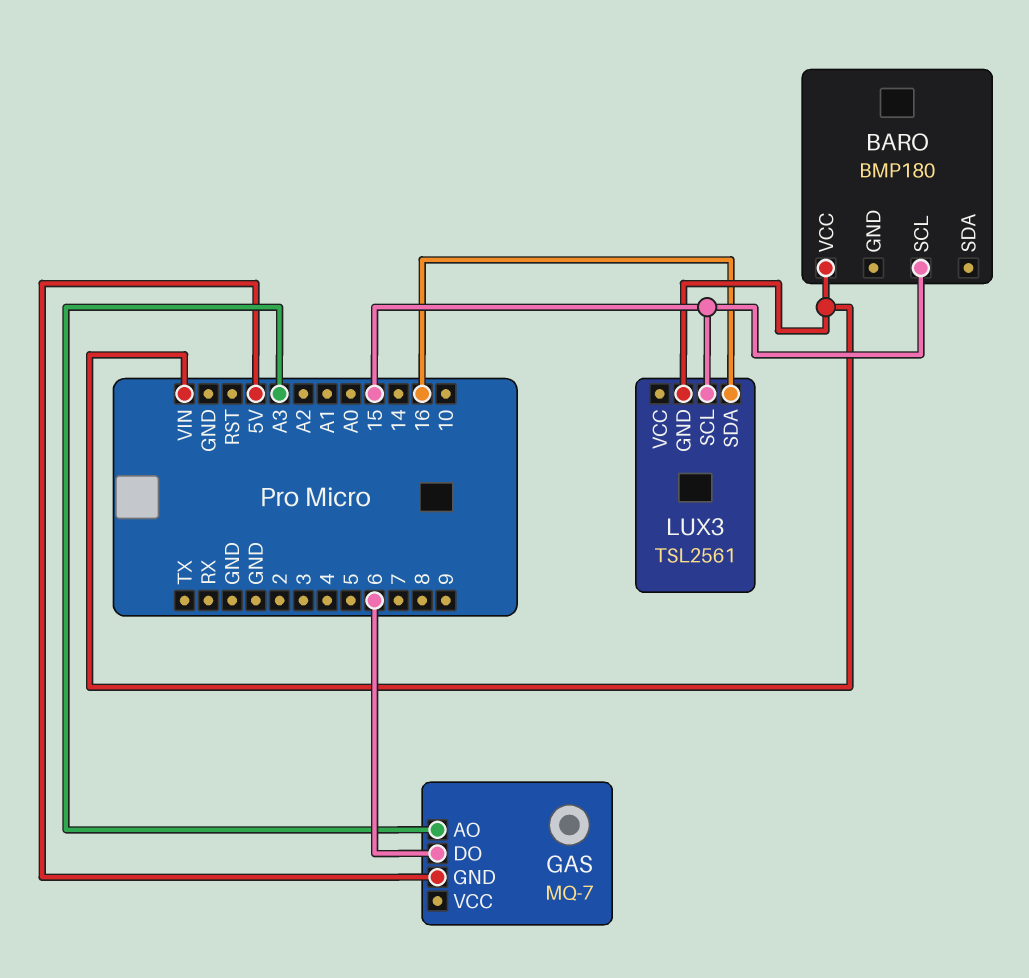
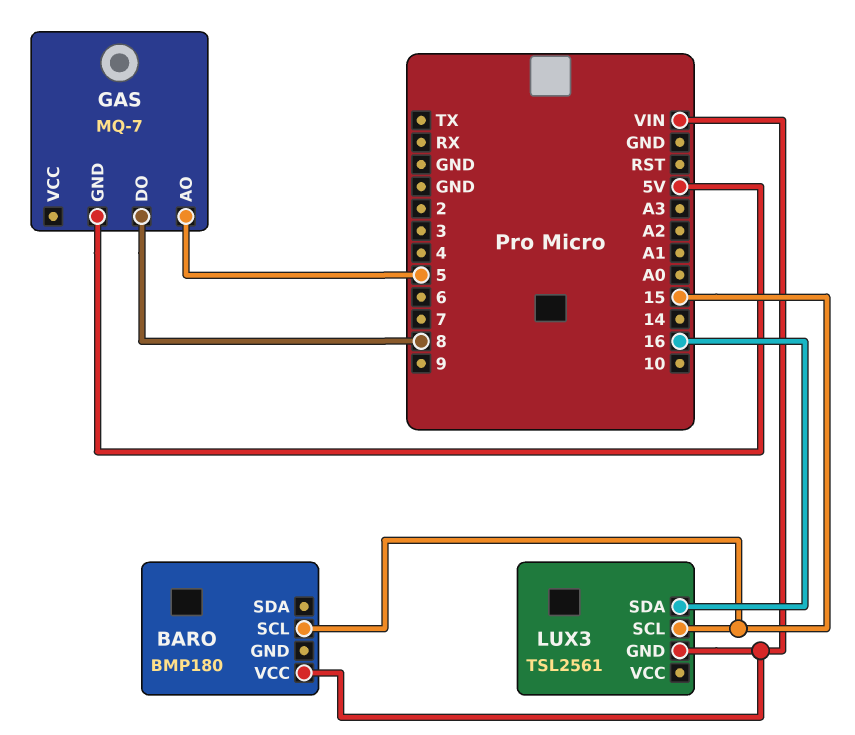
GAS pin AO: A3 -> 5
GAS pin DO: 6 -> 8

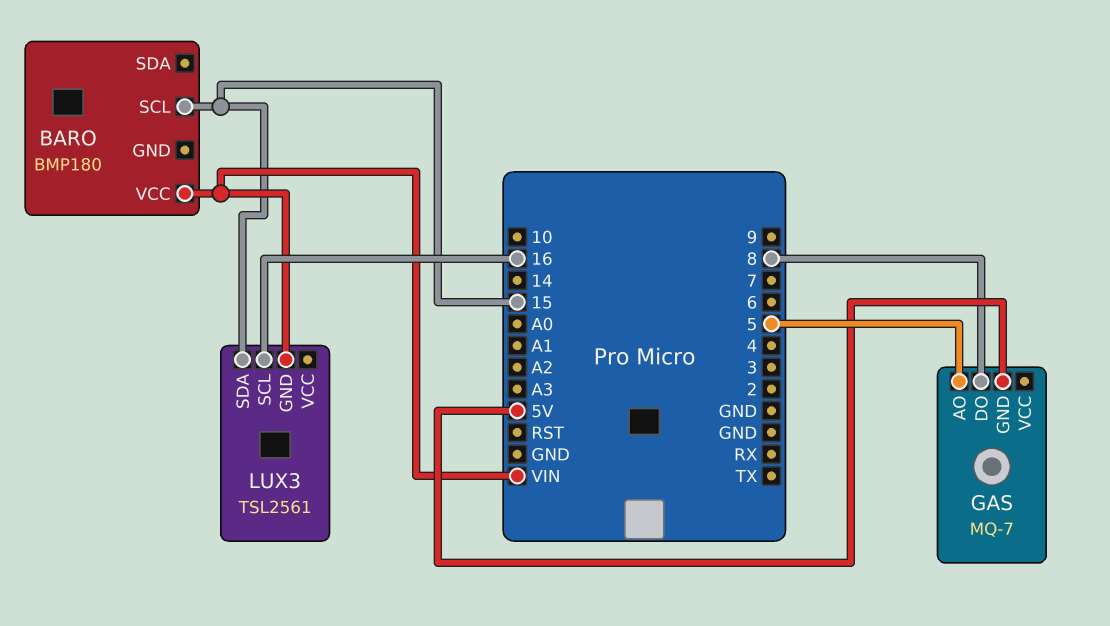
LUX3 pin SCL: 15 -> 16
LUX3 pin SDA: 16 -> 15

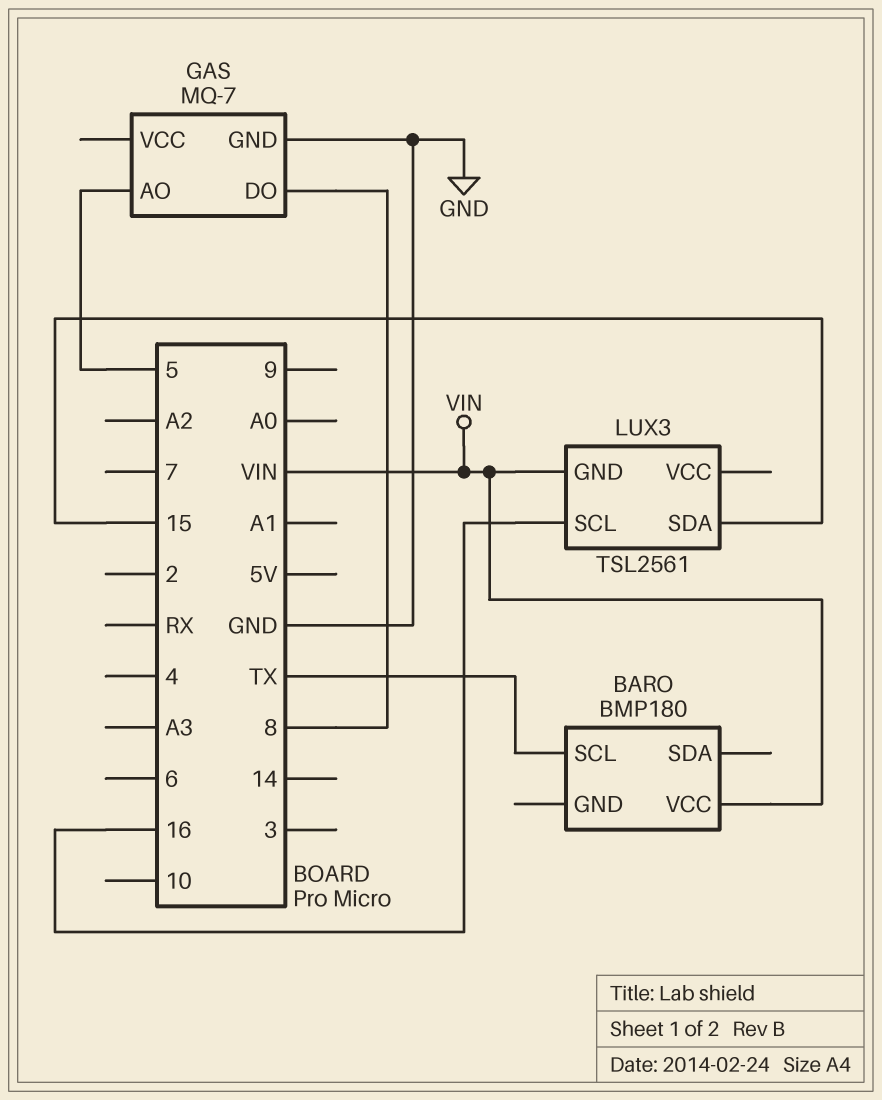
BARO pin SCL: 15 -> TX
GAS pin GND: 5V -> GND

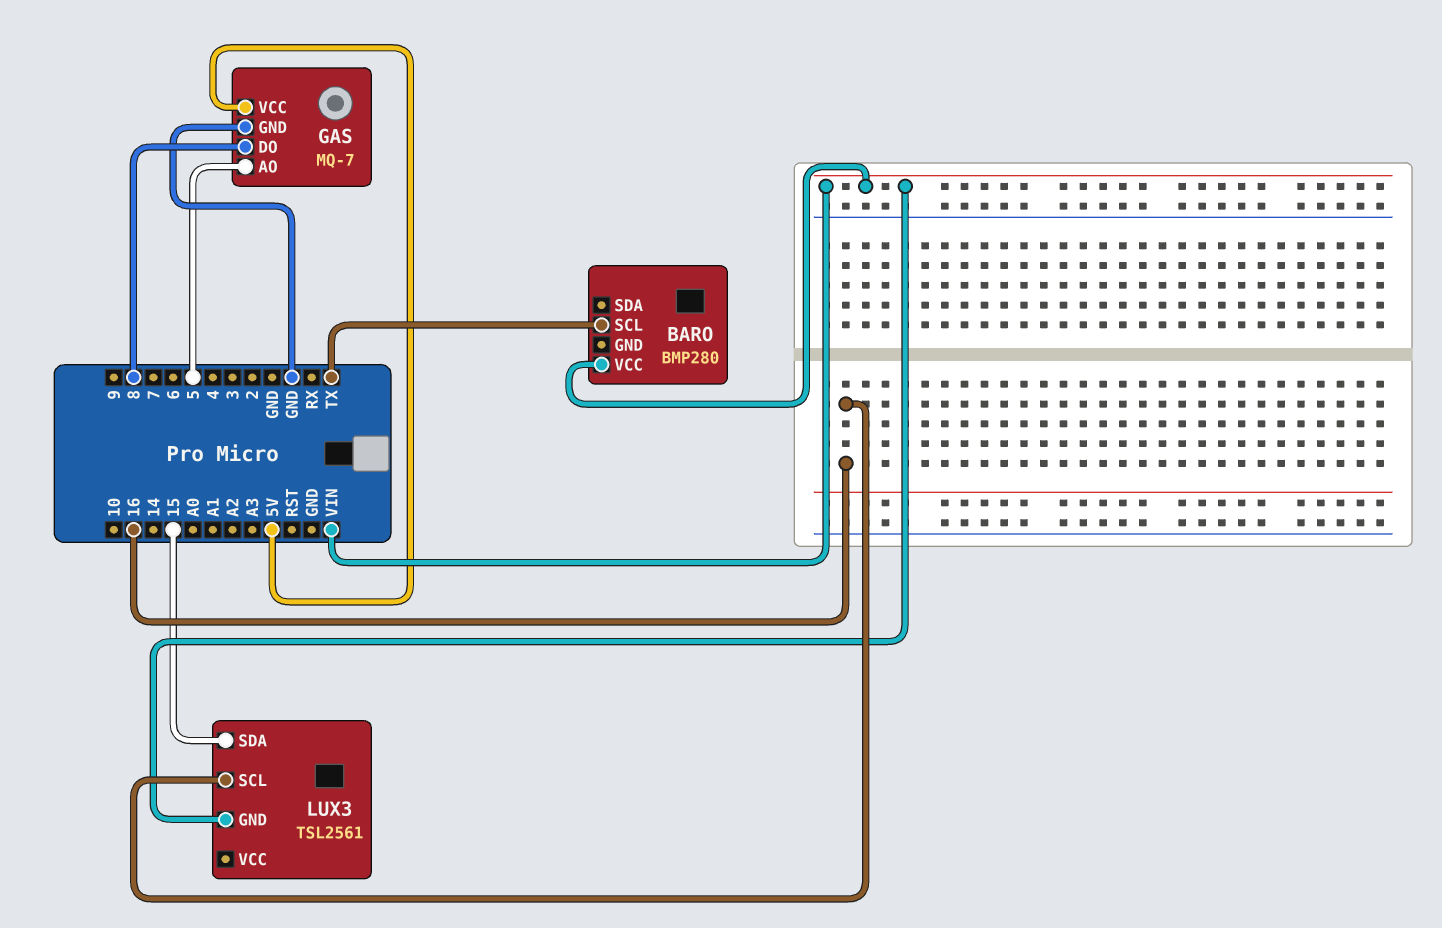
BARO: BMP180 -> BMP280
GAS pin VCC: none -> 5V

